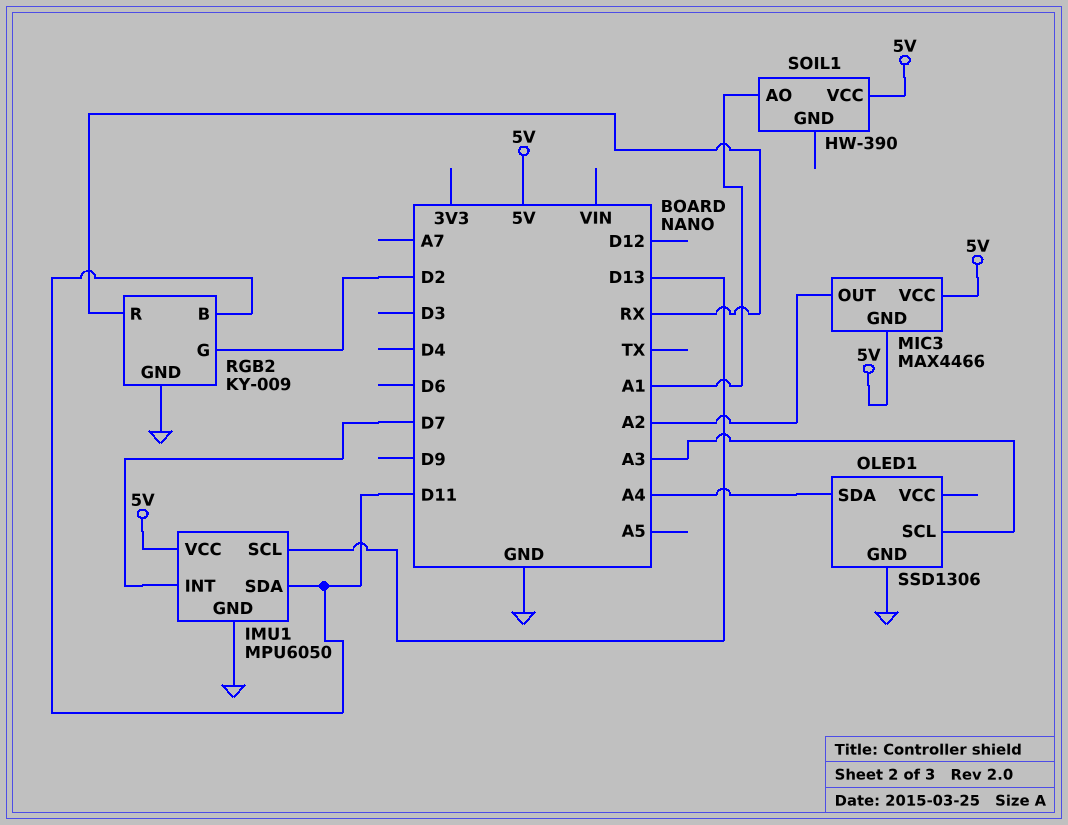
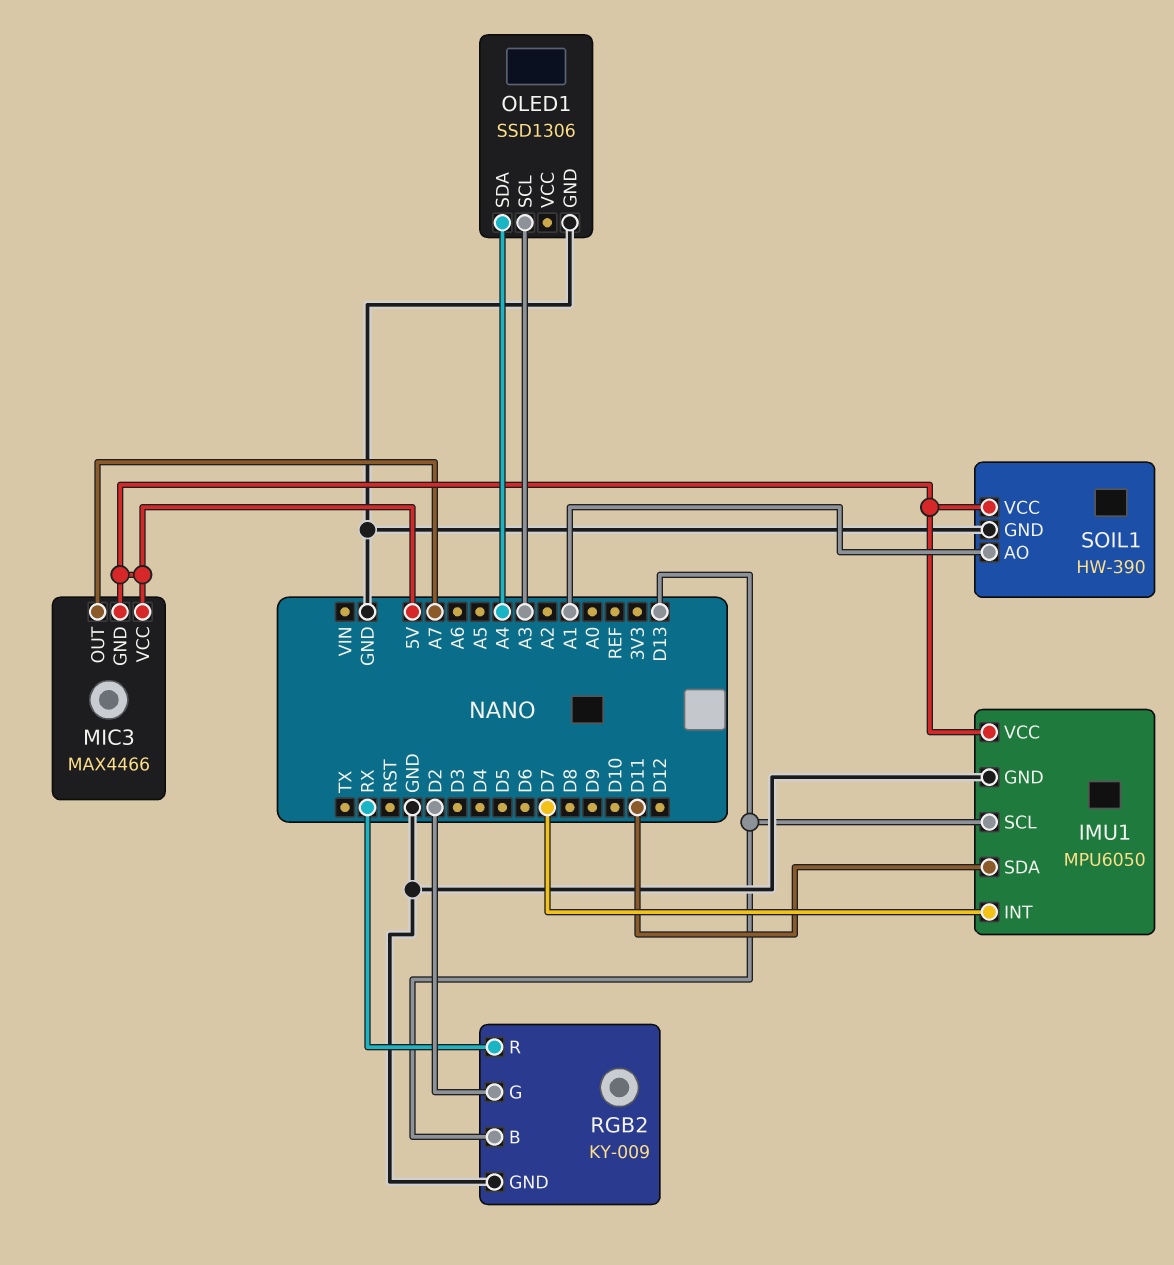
MIC3 pin OUT: A2 -> A7
RGB2 pin B: D11 -> D13
SOIL1 pin GND: none -> GND

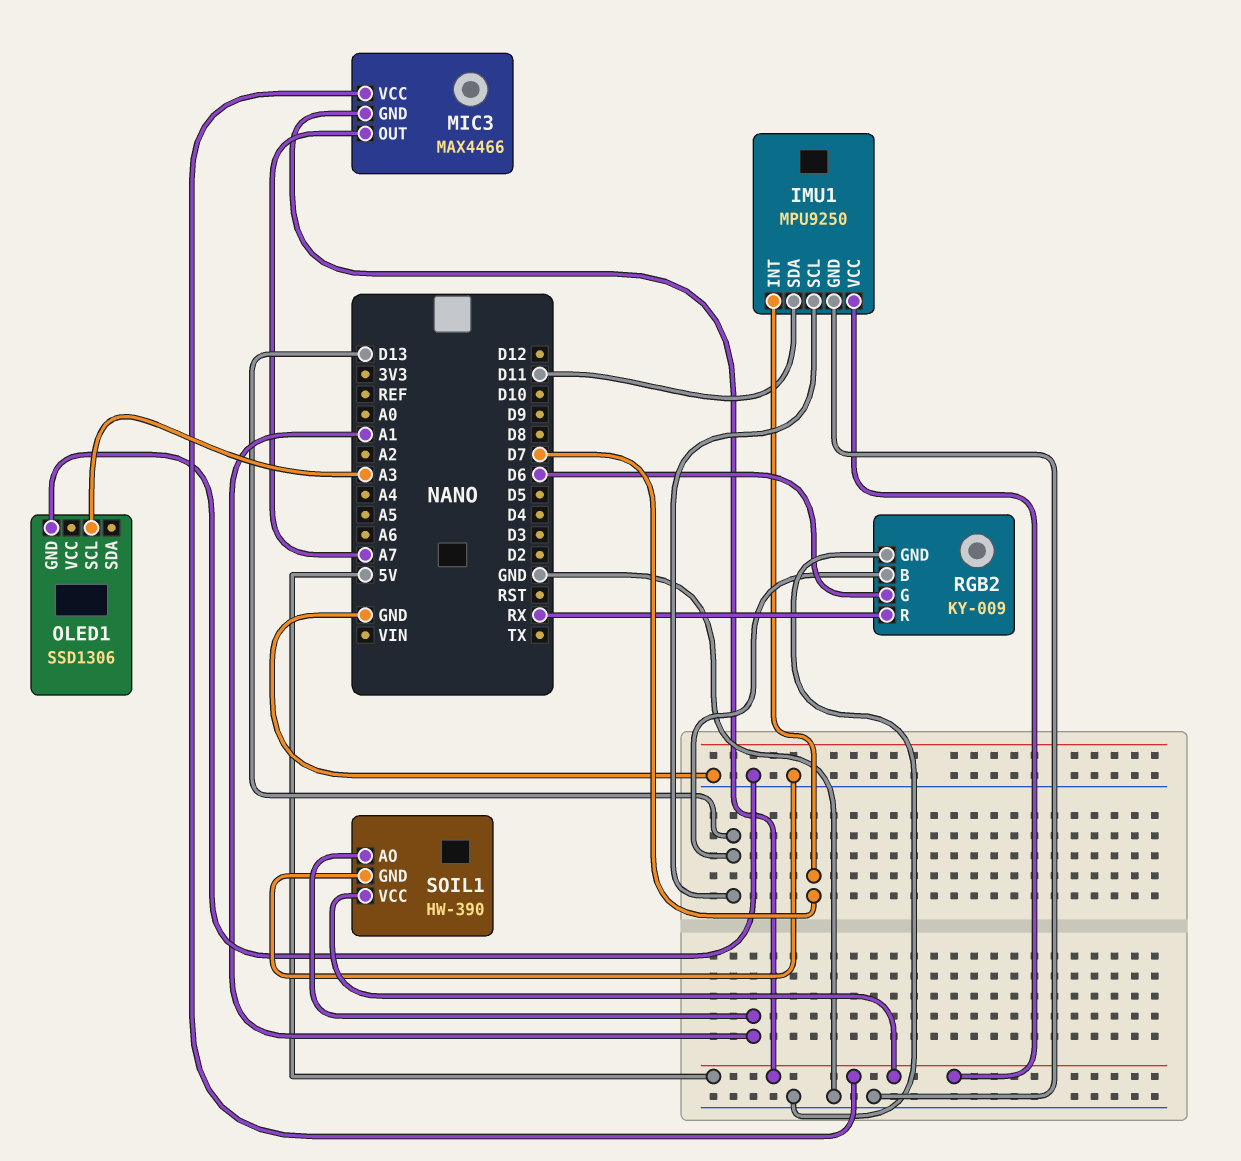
IMU1: MPU6050 -> MPU9250
OLED1 pin SDA: A4 -> none
RGB2 pin G: D2 -> D6

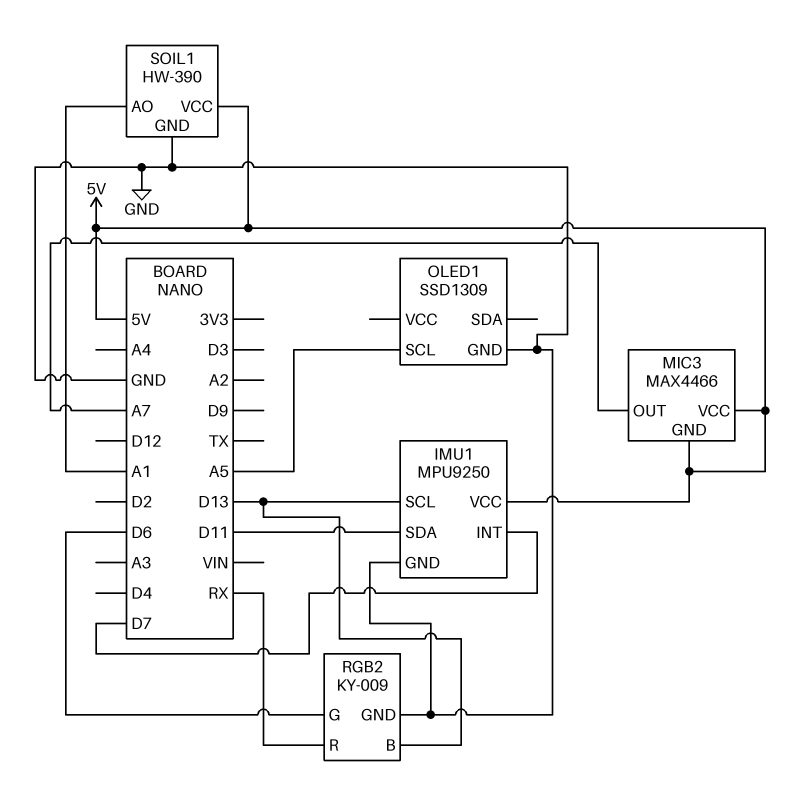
OLED1: SSD1306 -> SSD1309
OLED1 pin SCL: A3 -> A5

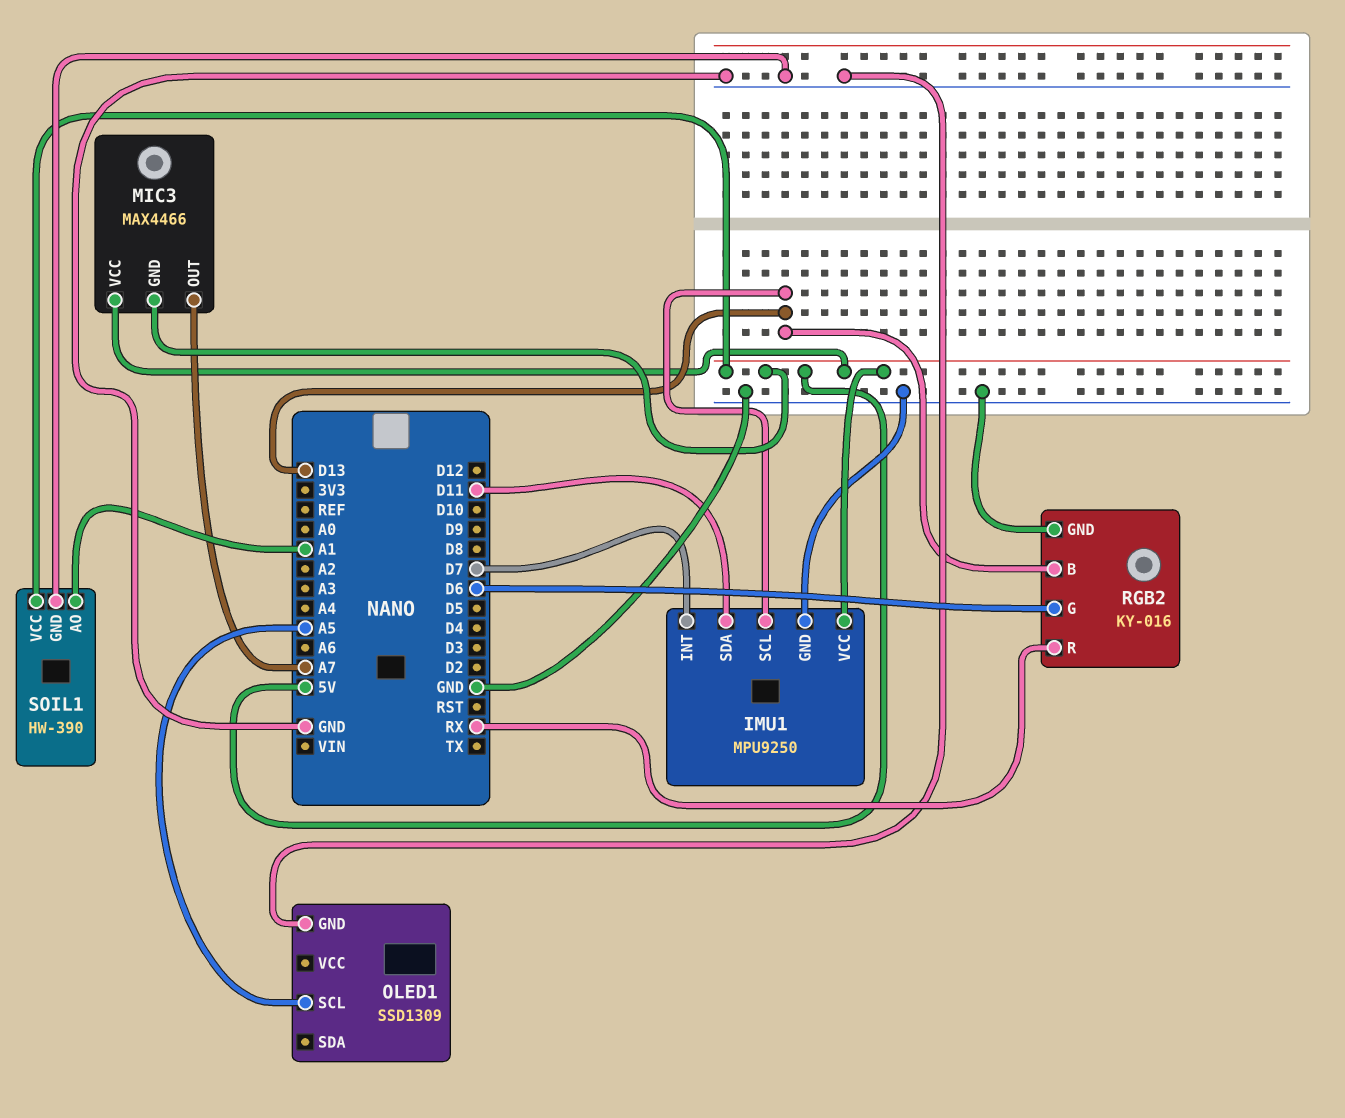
RGB2: KY-009 -> KY-016

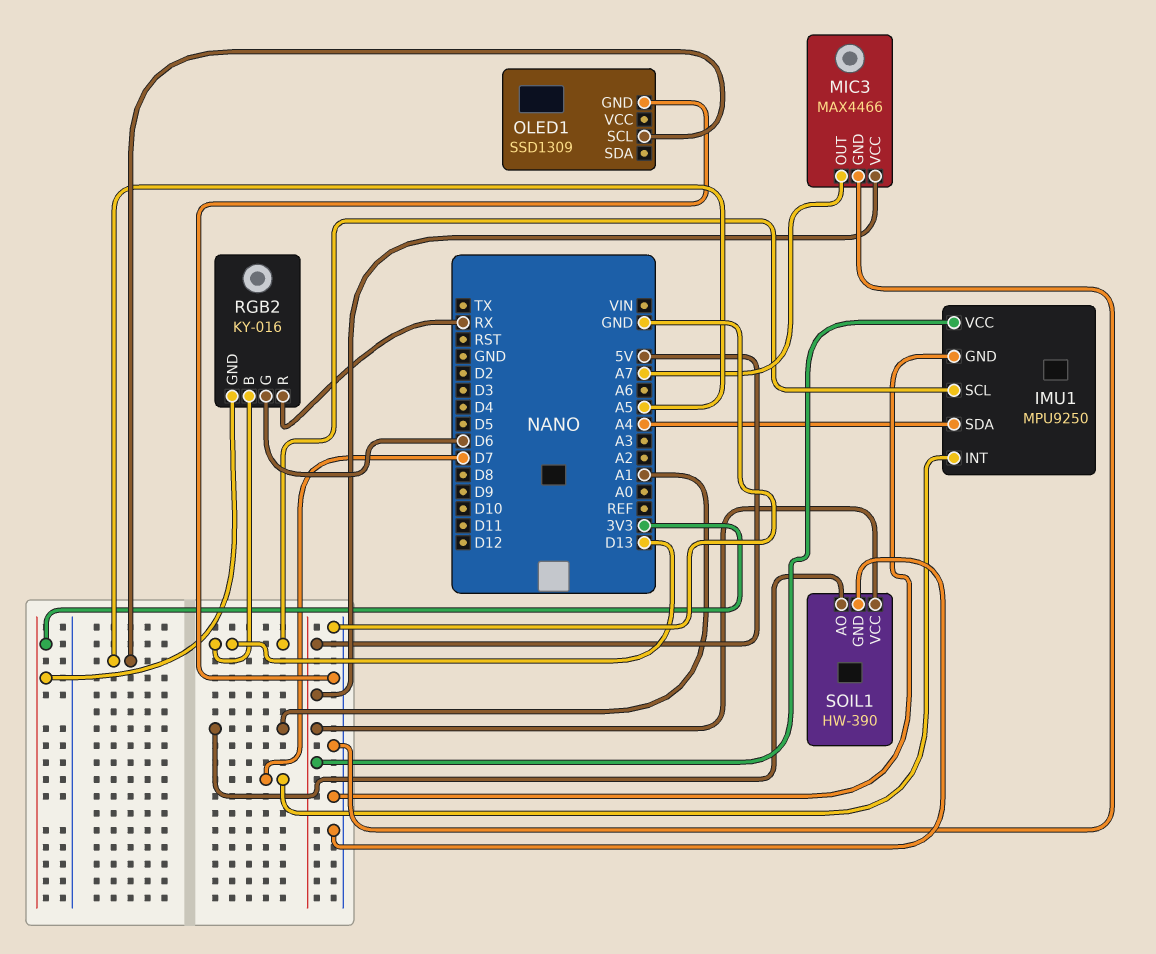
IMU1 pin SDA: D11 -> A4
MIC3 pin GND: 5V -> GND
RGB2 pin GND: GND -> 3V3

